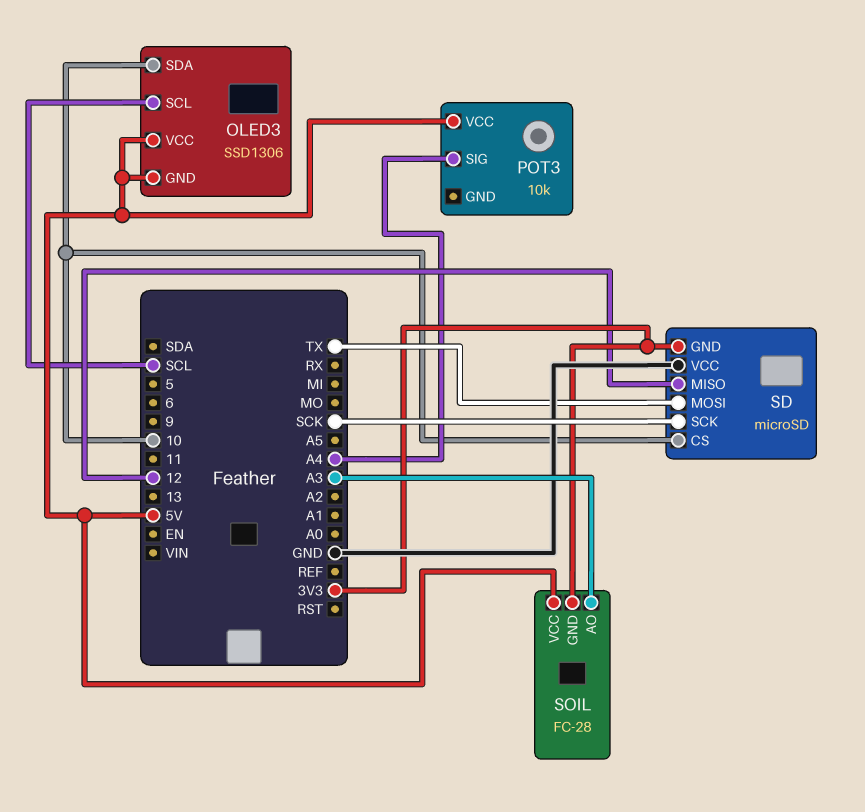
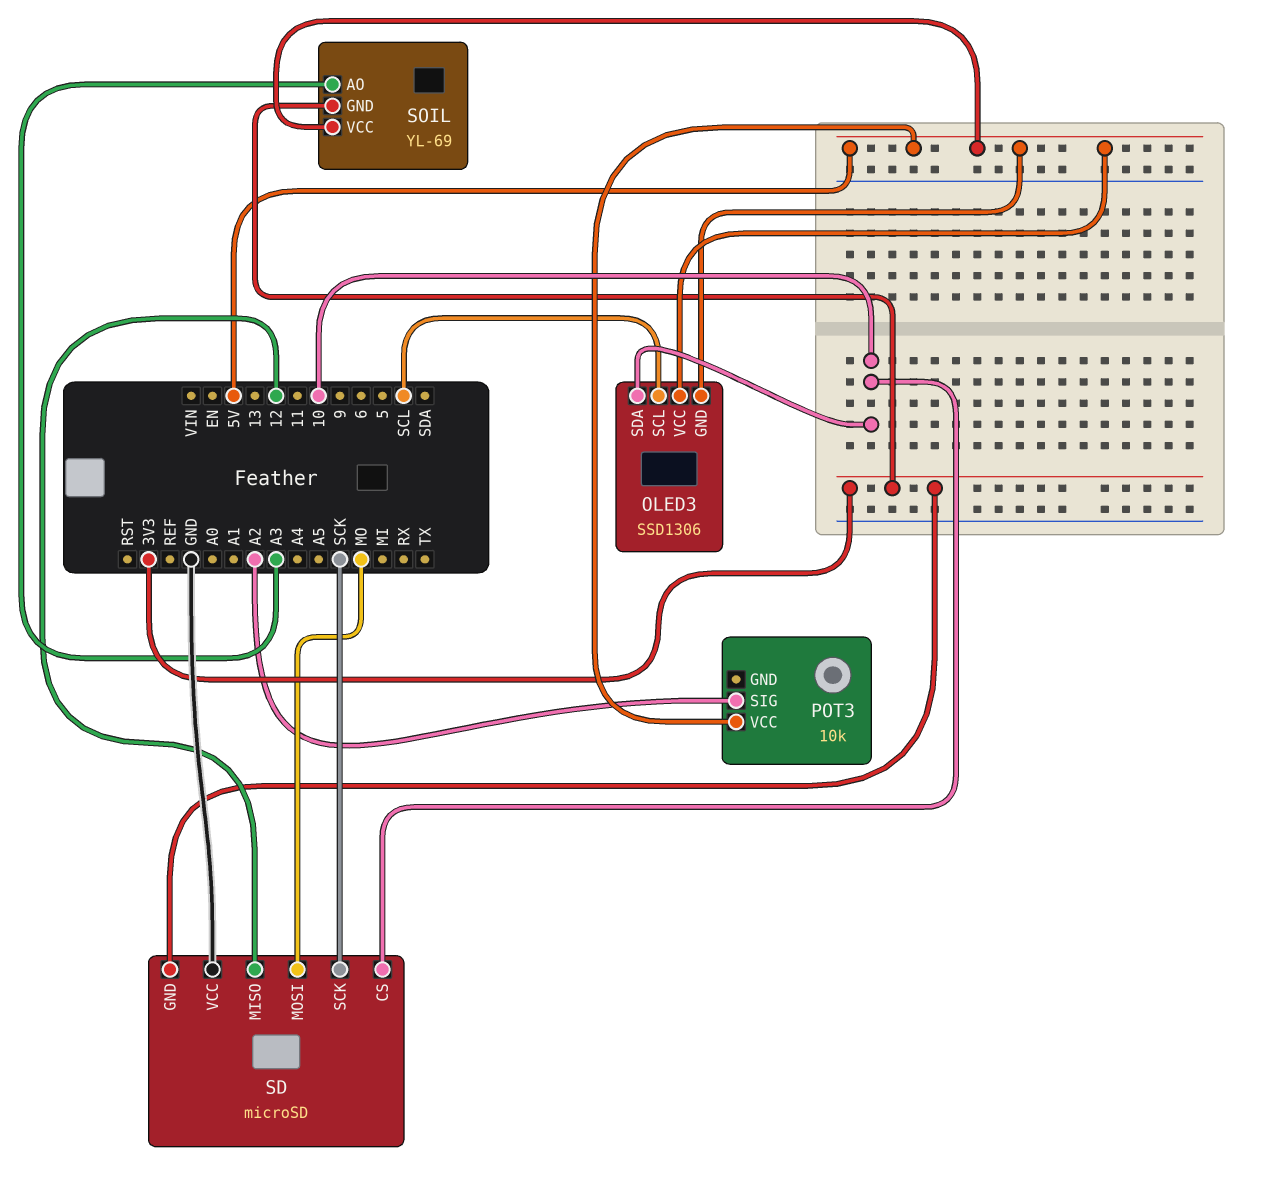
POT3 pin SIG: A4 -> A2
SD pin MOSI: TX -> MO
SOIL: FC-28 -> YL-69

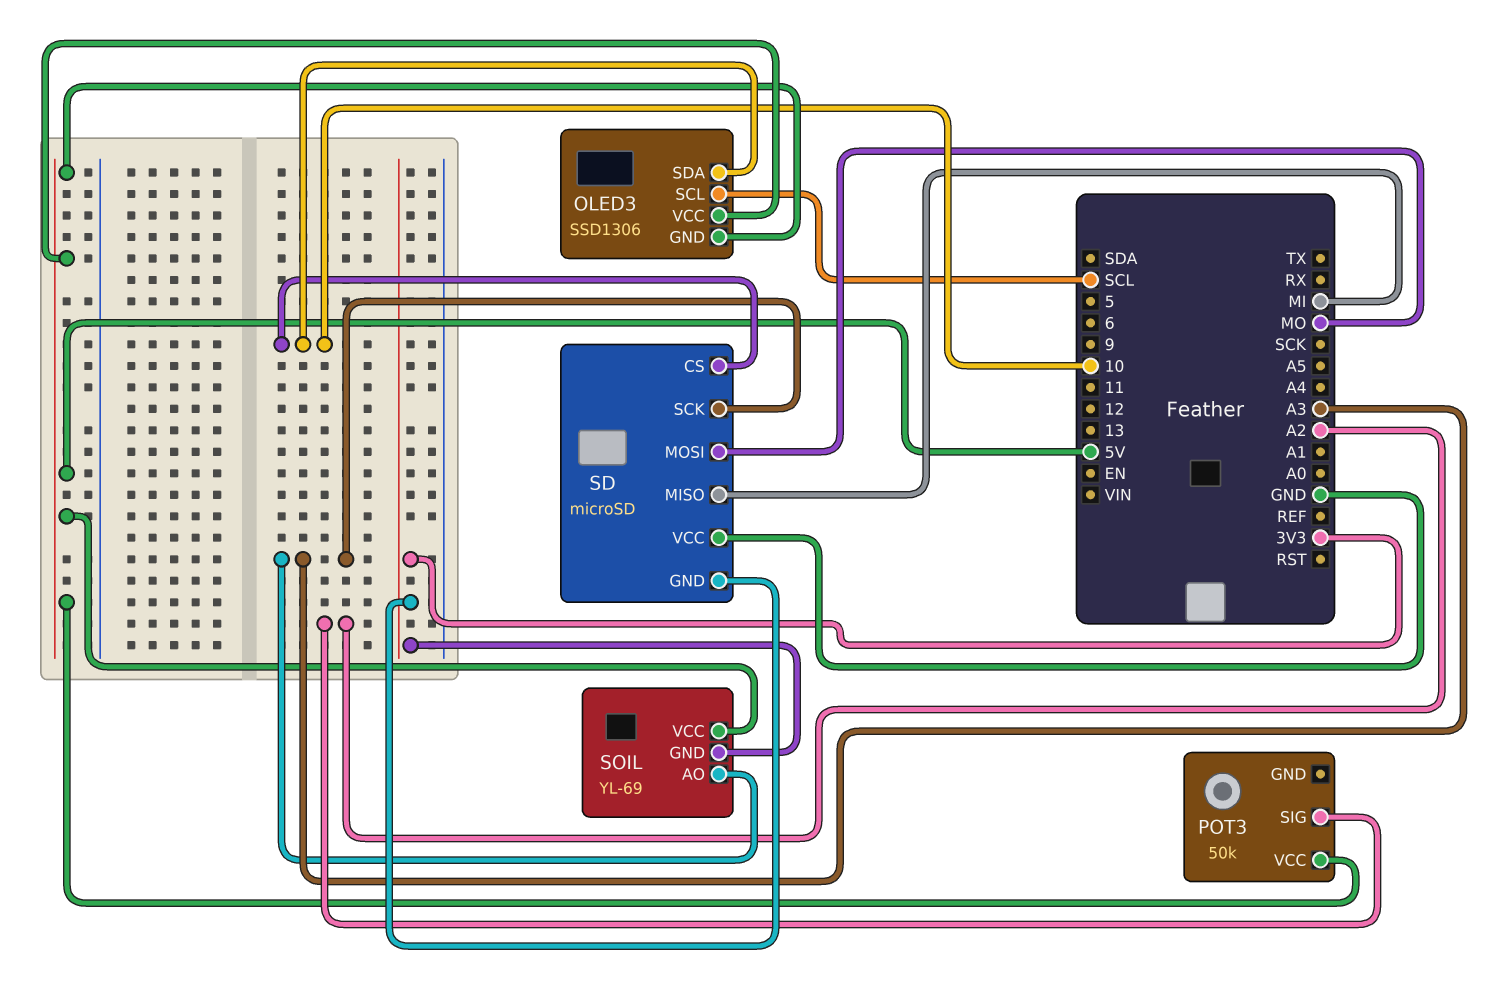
POT3: 10k -> 50k
SD pin MISO: 12 -> MI
SD pin SCK: SCK -> A3

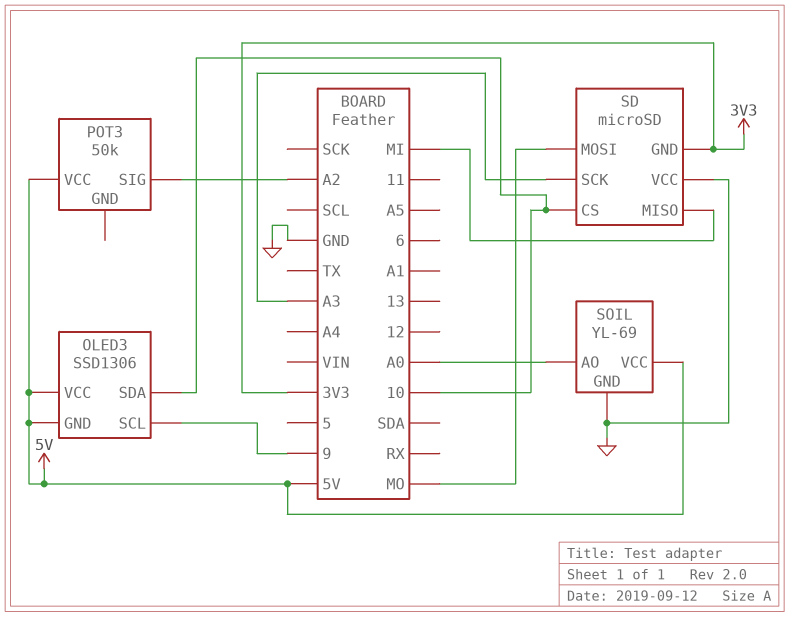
OLED3 pin SCL: SCL -> 9
SOIL pin AO: A3 -> A0
SOIL pin GND: 3V3 -> GND

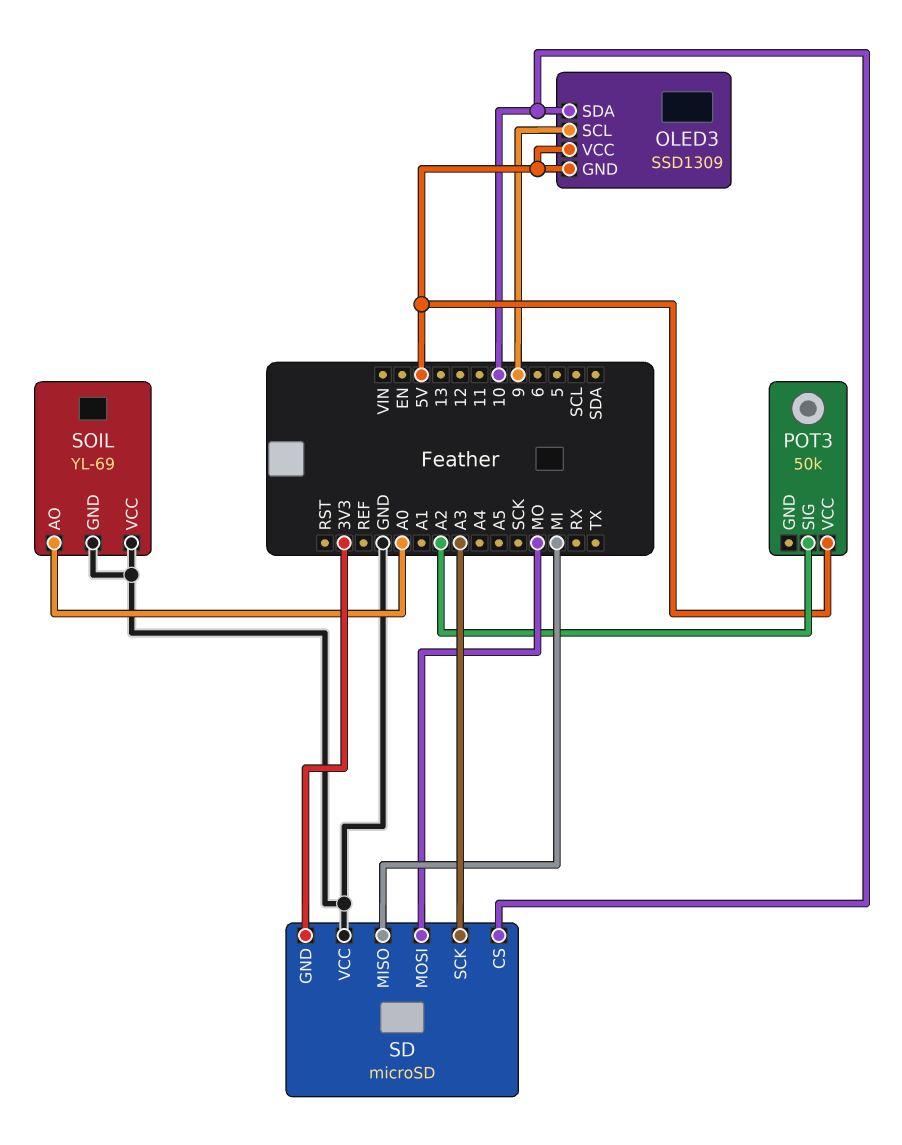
OLED3: SSD1306 -> SSD1309
SOIL pin VCC: 5V -> GND

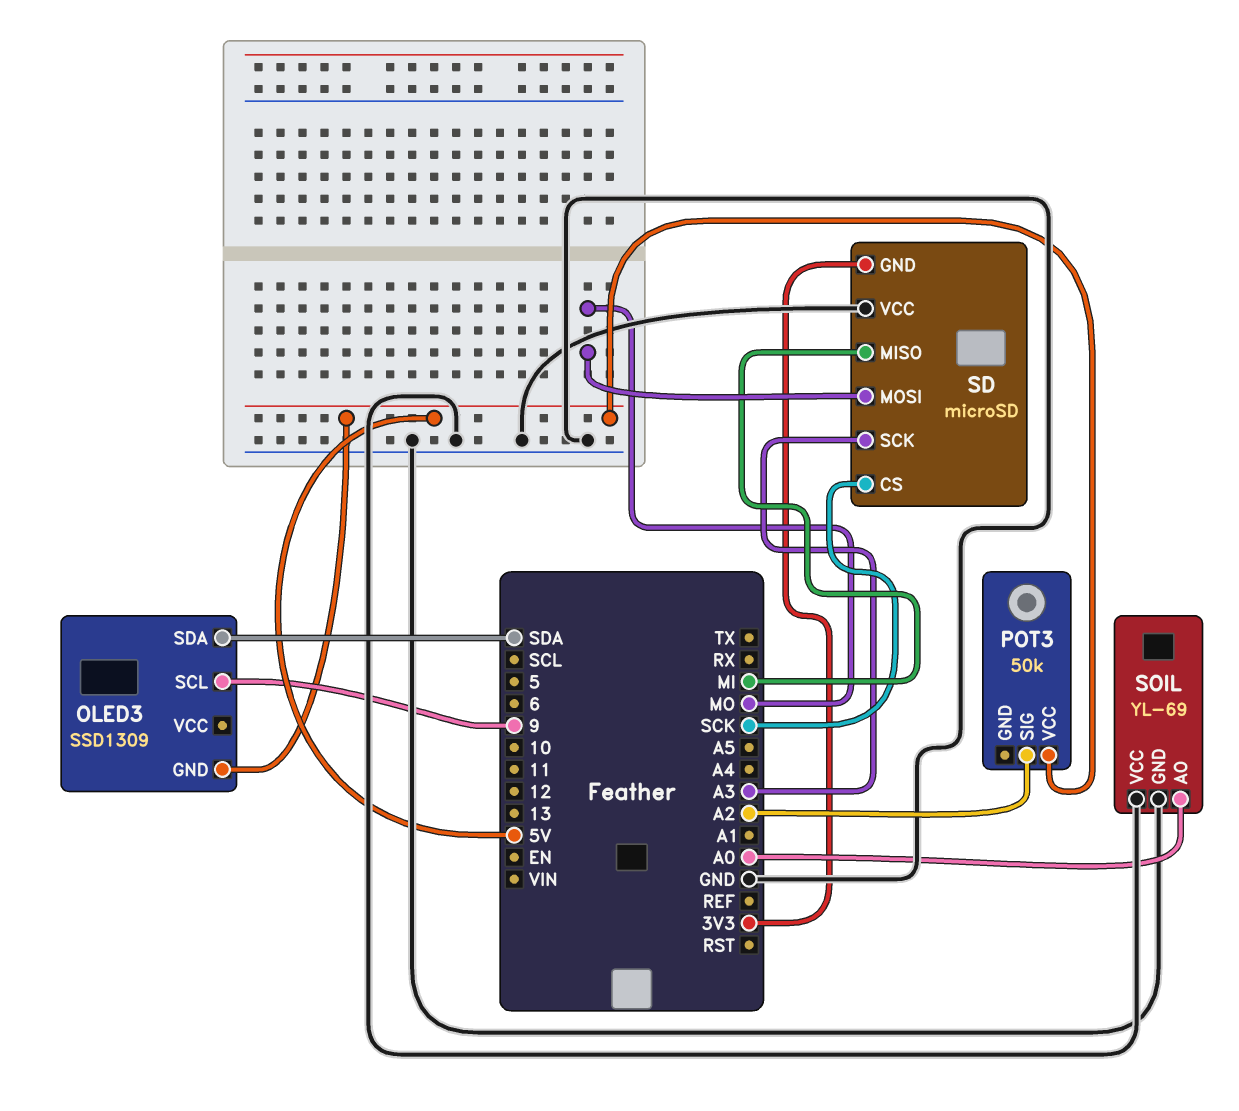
OLED3 pin SDA: 10 -> SDA
OLED3 pin VCC: 5V -> none
SD pin CS: 10 -> SCK

